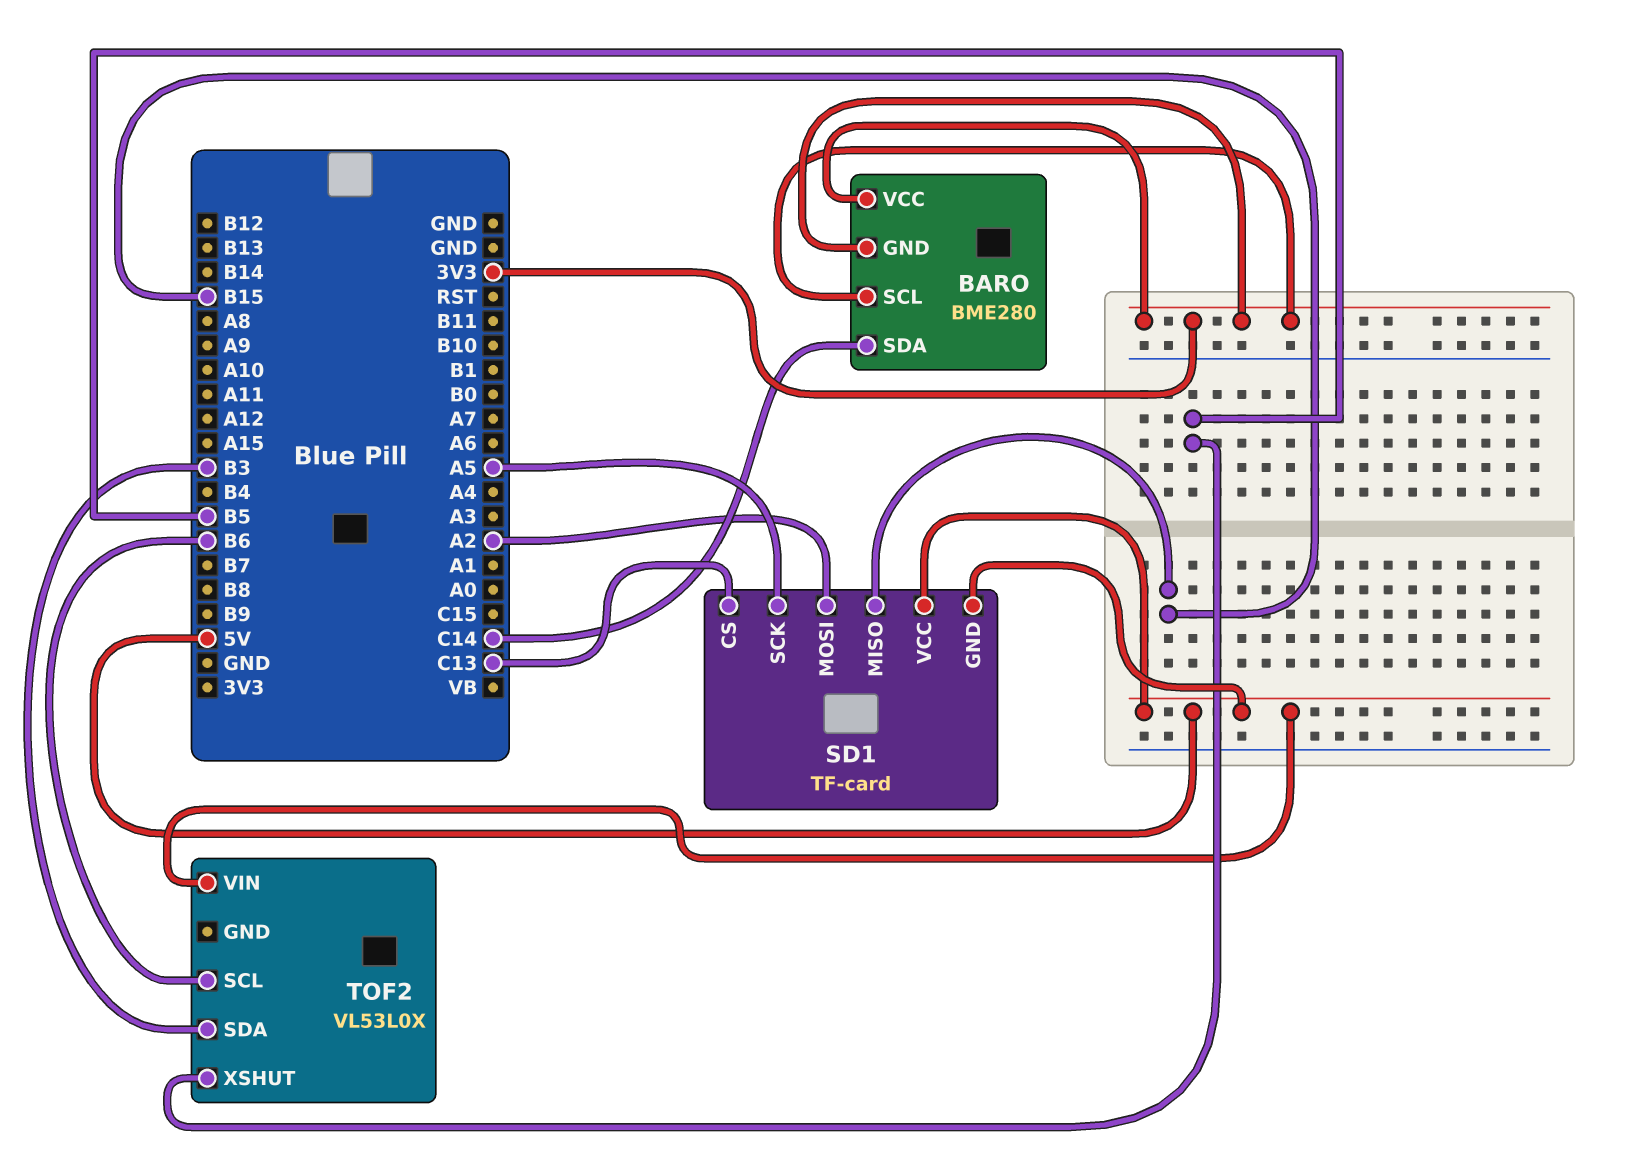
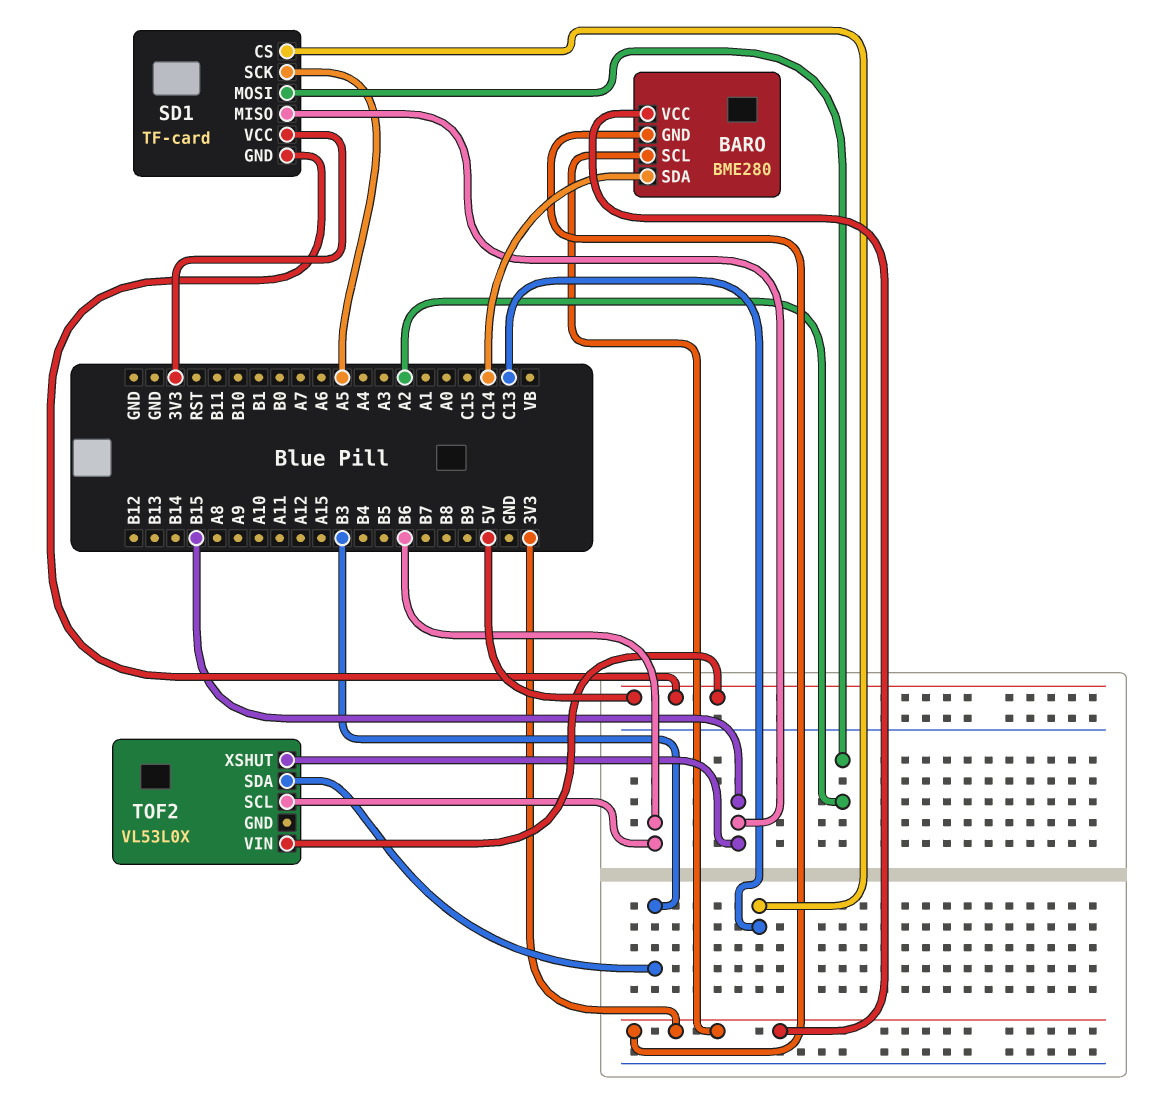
SD1 pin VCC: 5V -> 3V3
TOF2 pin XSHUT: B5 -> B15

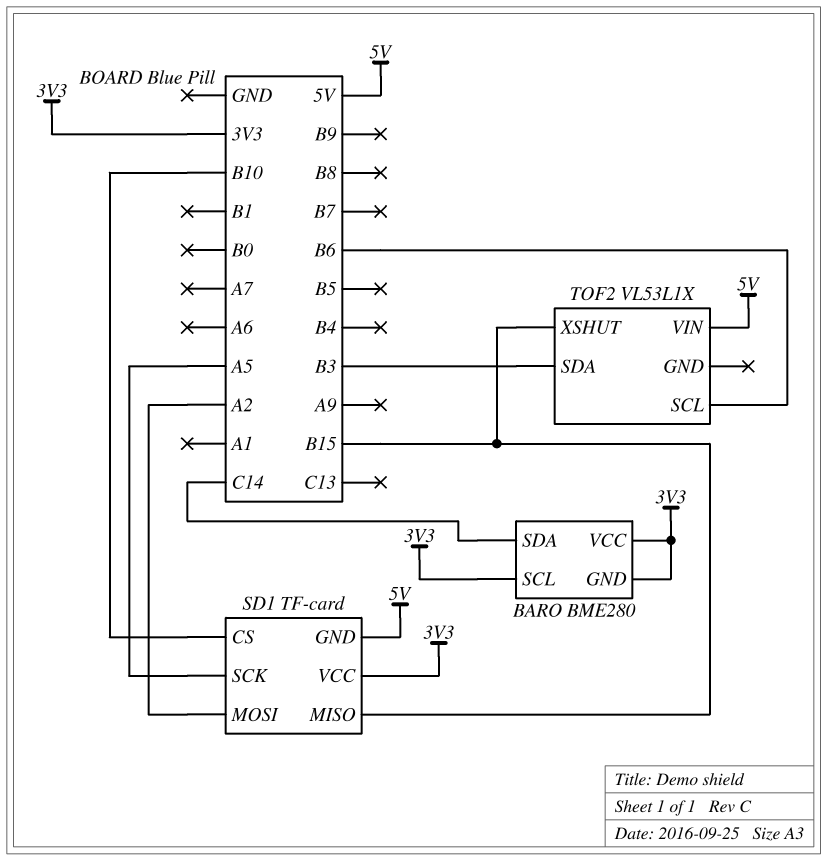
SD1 pin CS: C13 -> B10
TOF2: VL53L0X -> VL53L1X

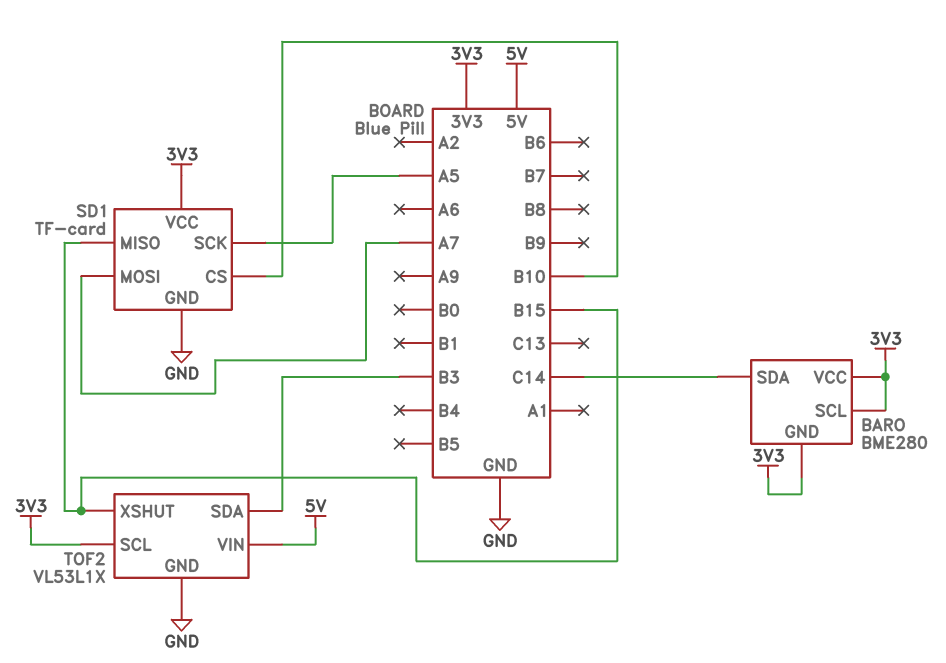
SD1 pin GND: 5V -> GND
SD1 pin MOSI: A2 -> A7
TOF2 pin GND: none -> GND
TOF2 pin SCL: B6 -> 3V3

